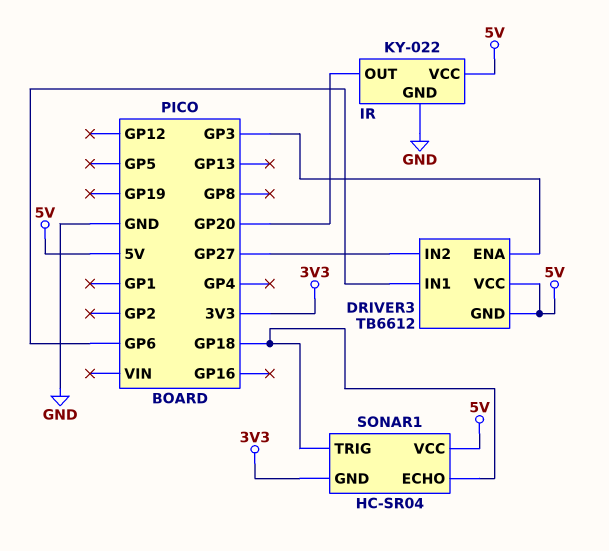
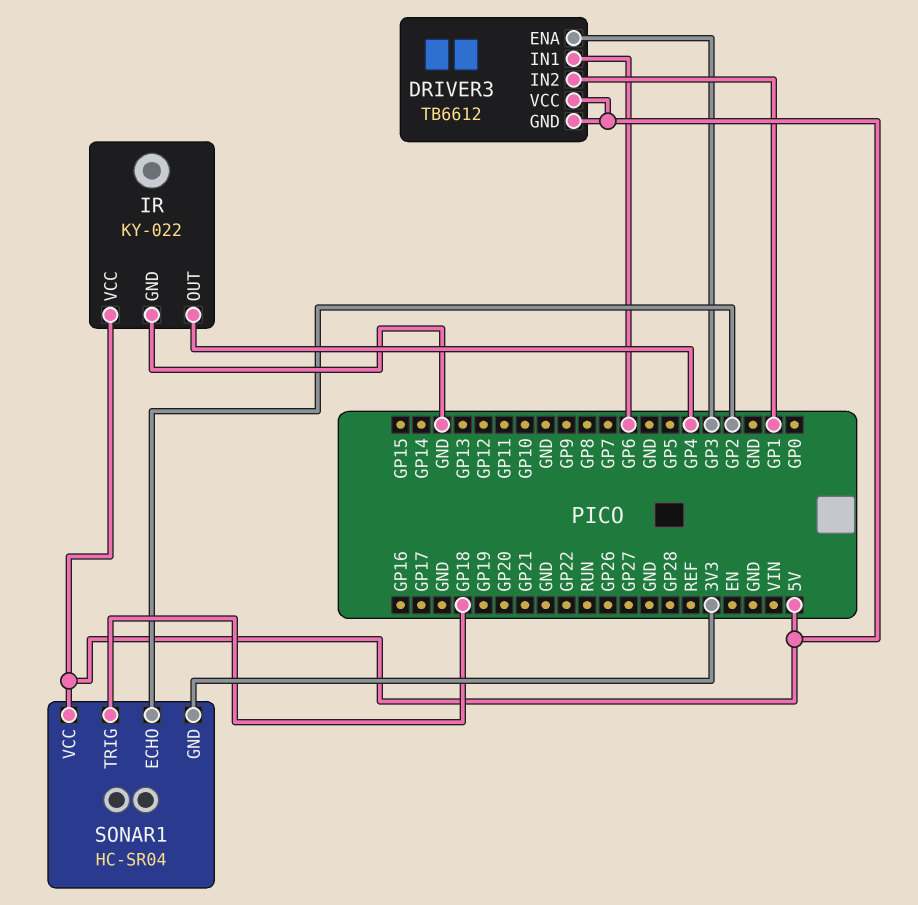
DRIVER3 pin IN2: GP27 -> GP1
IR pin OUT: GP20 -> GP4
SONAR1 pin ECHO: GP18 -> GP2

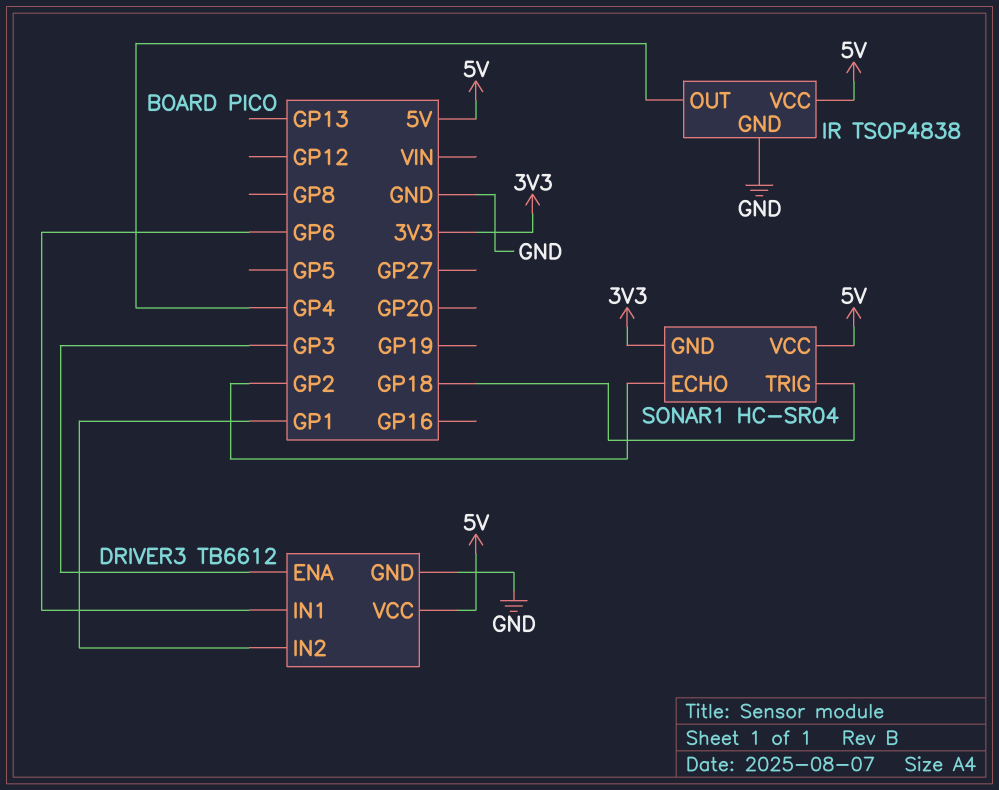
DRIVER3 pin GND: 5V -> GND
IR: KY-022 -> TSOP4838

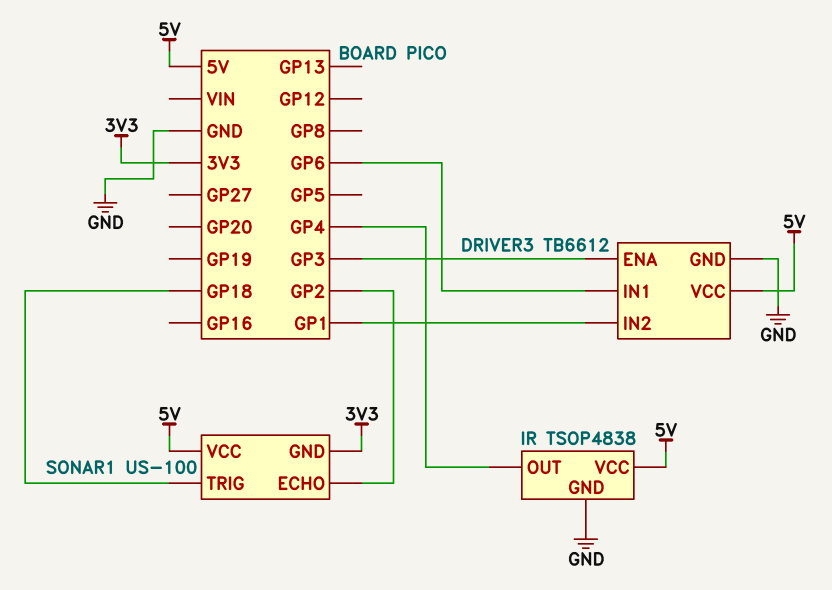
SONAR1: HC-SR04 -> US-100

